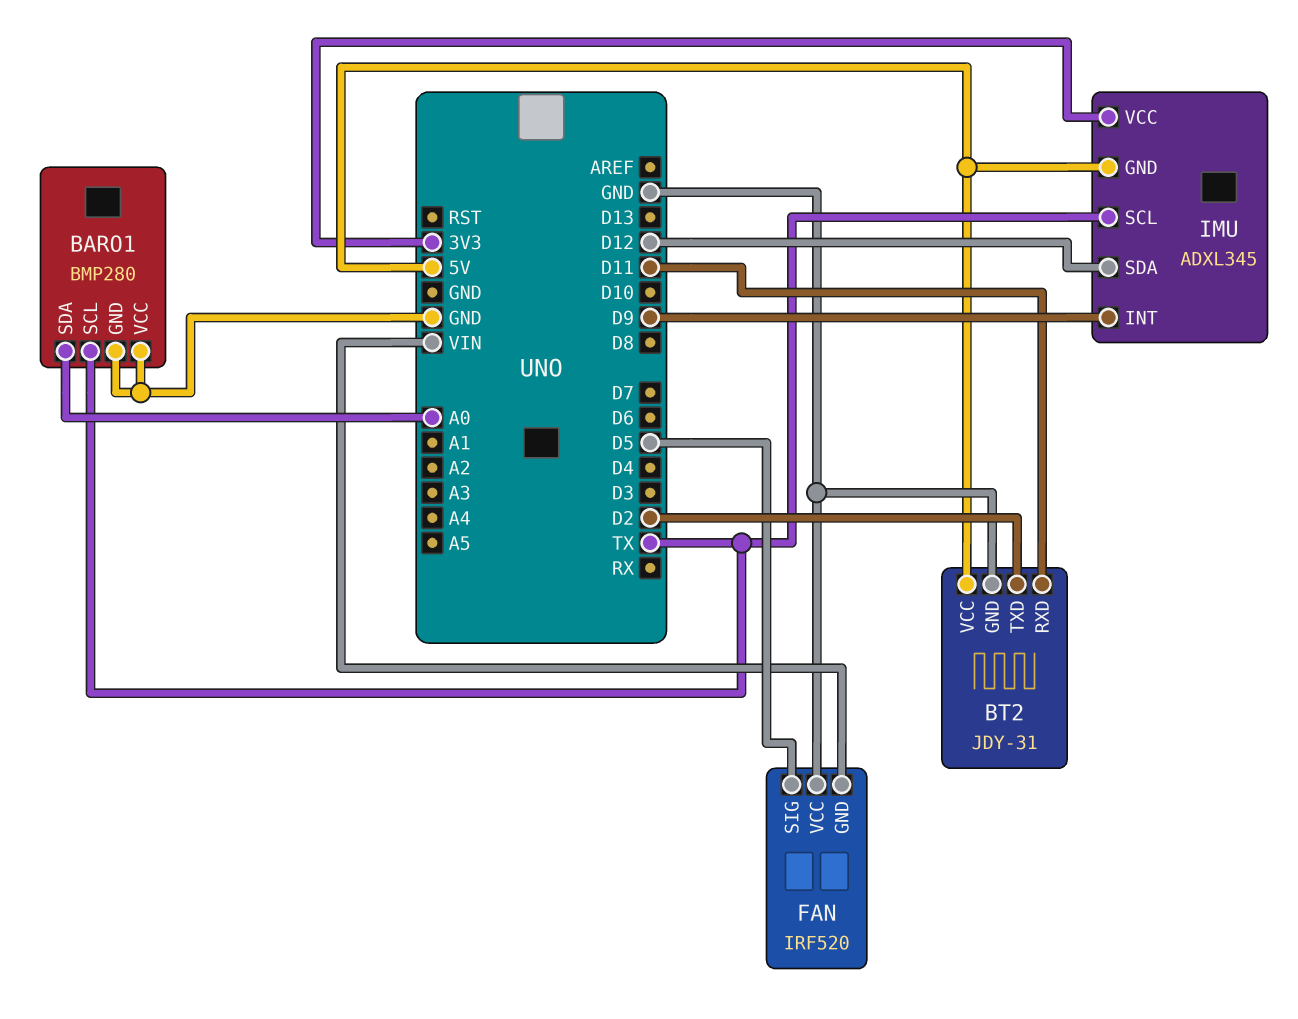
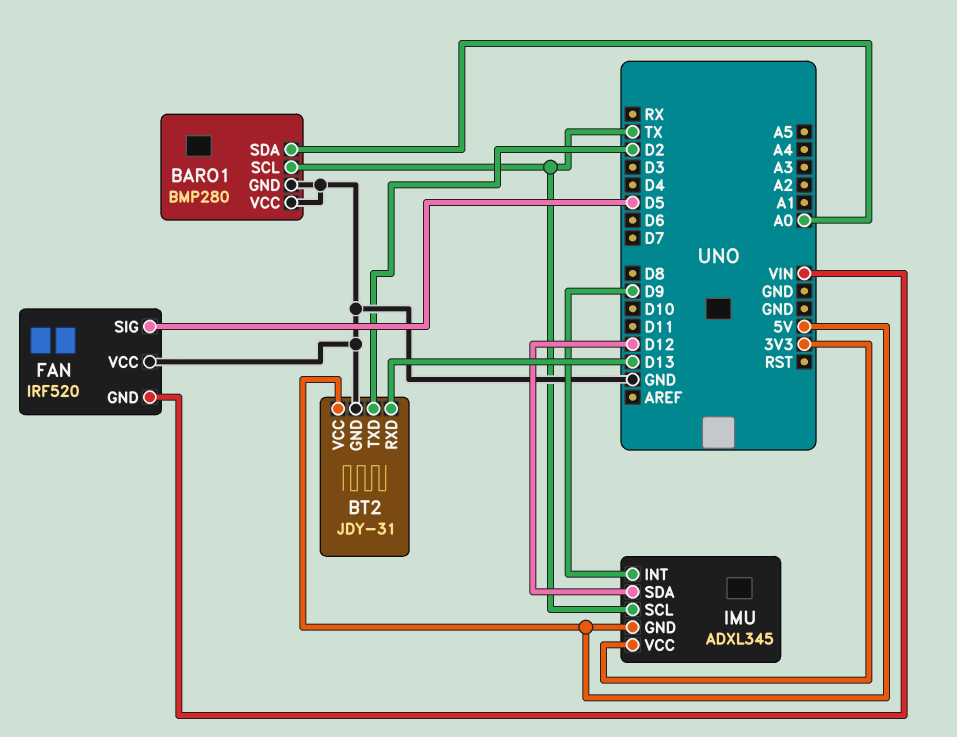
BT2 pin RXD: D11 -> D13

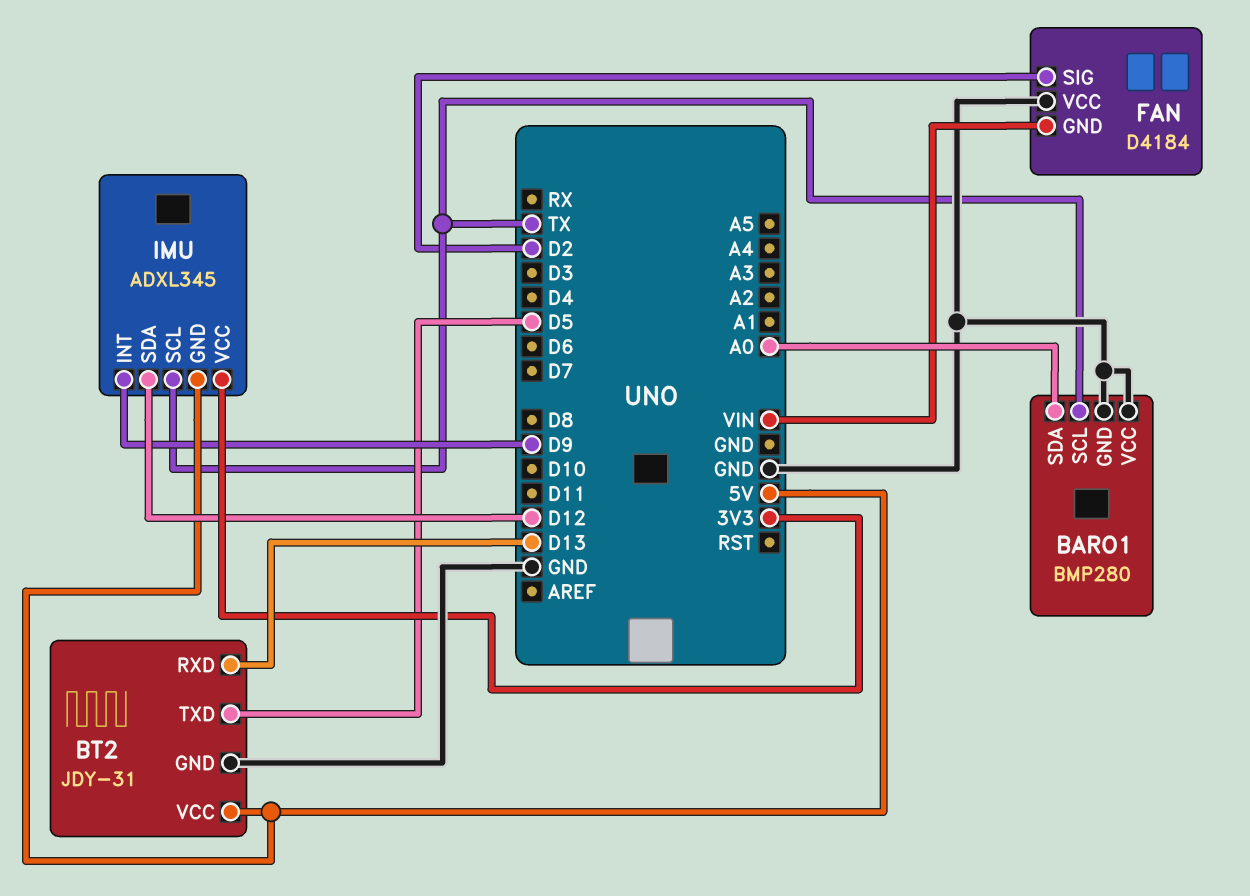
BT2 pin TXD: D2 -> D5
FAN: IRF520 -> D4184
FAN pin SIG: D5 -> D2

